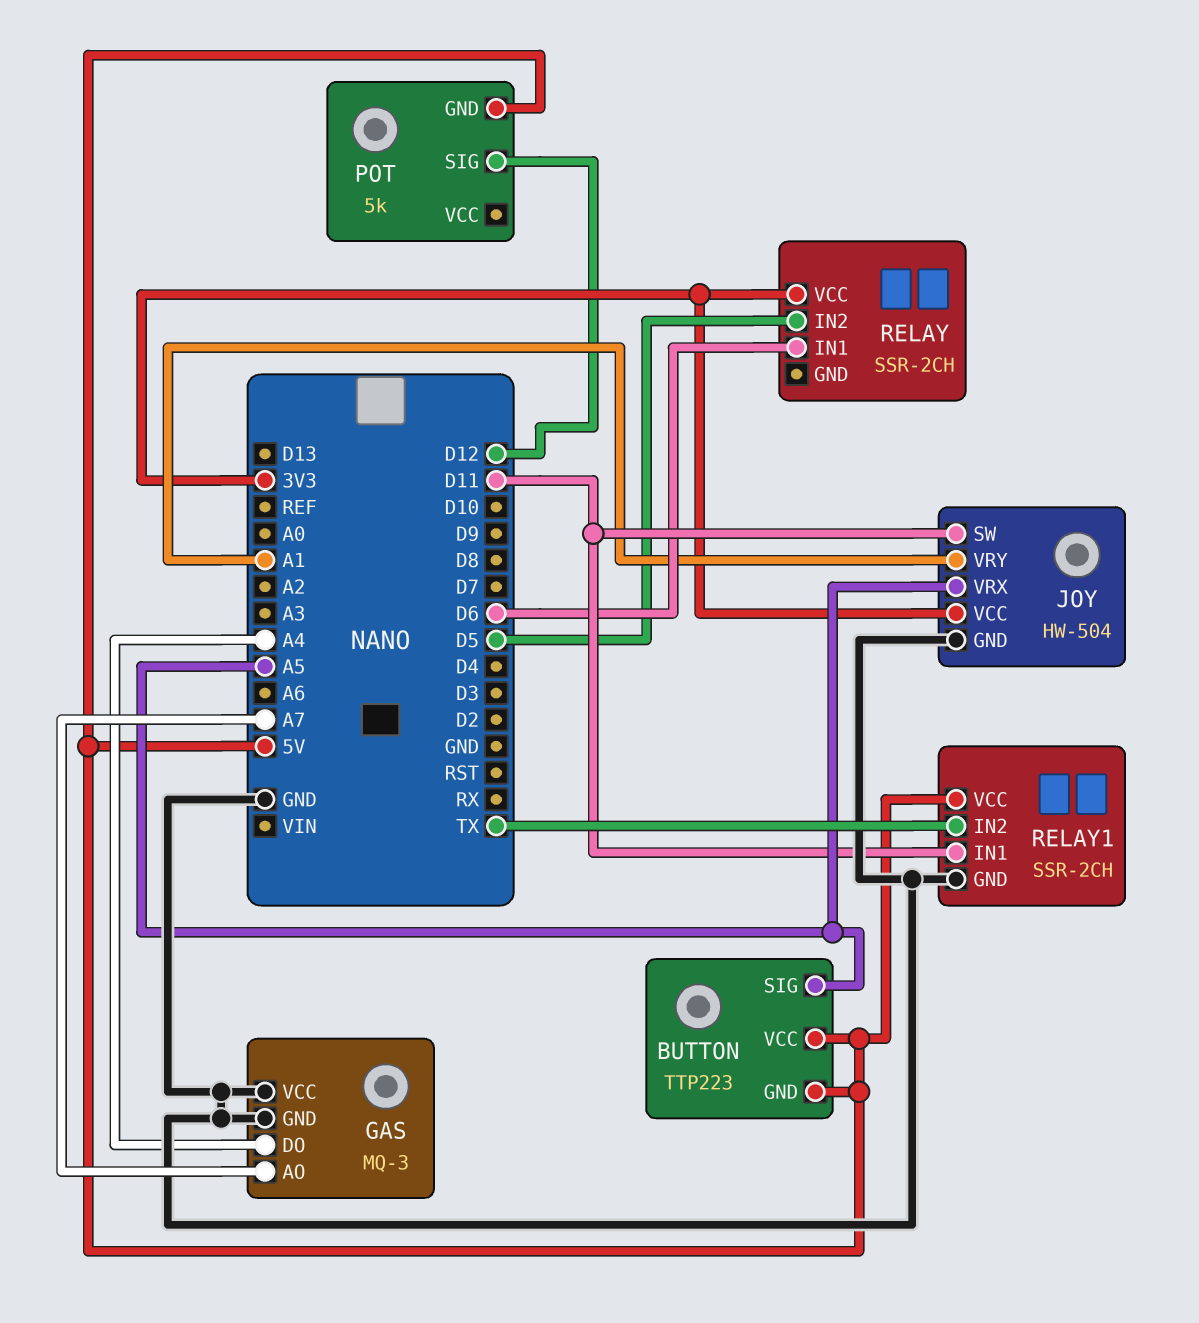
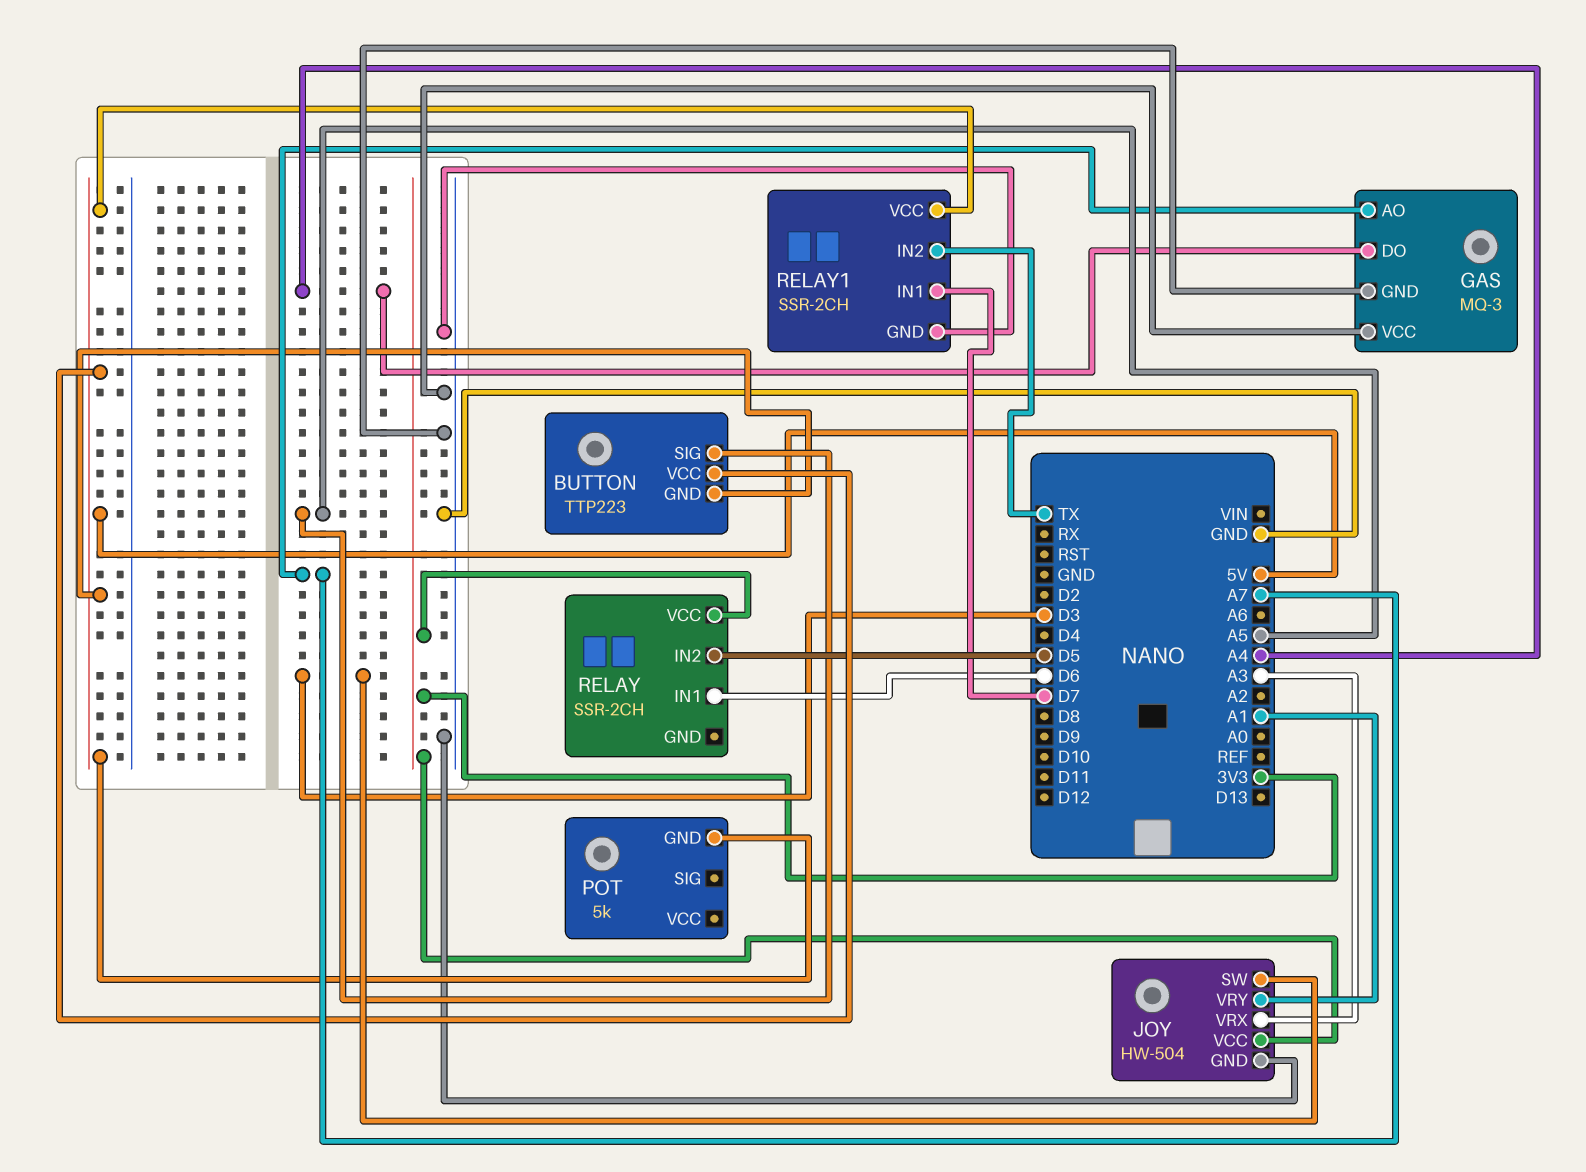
JOY pin SW: D11 -> D3
JOY pin VRX: A5 -> A3
POT pin SIG: D12 -> none
RELAY1 pin IN1: D11 -> D7

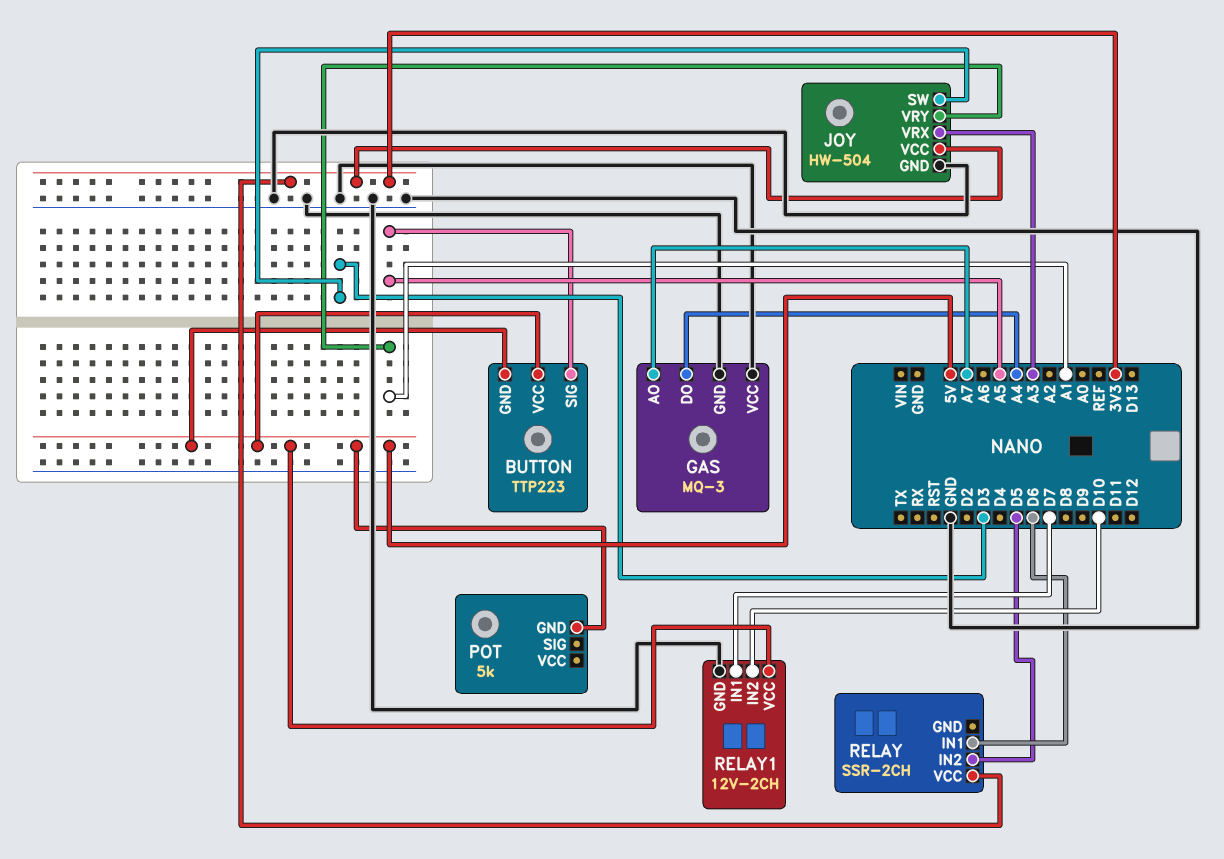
RELAY1: SSR-2CH -> 12V-2CH
RELAY1 pin IN2: TX -> D10

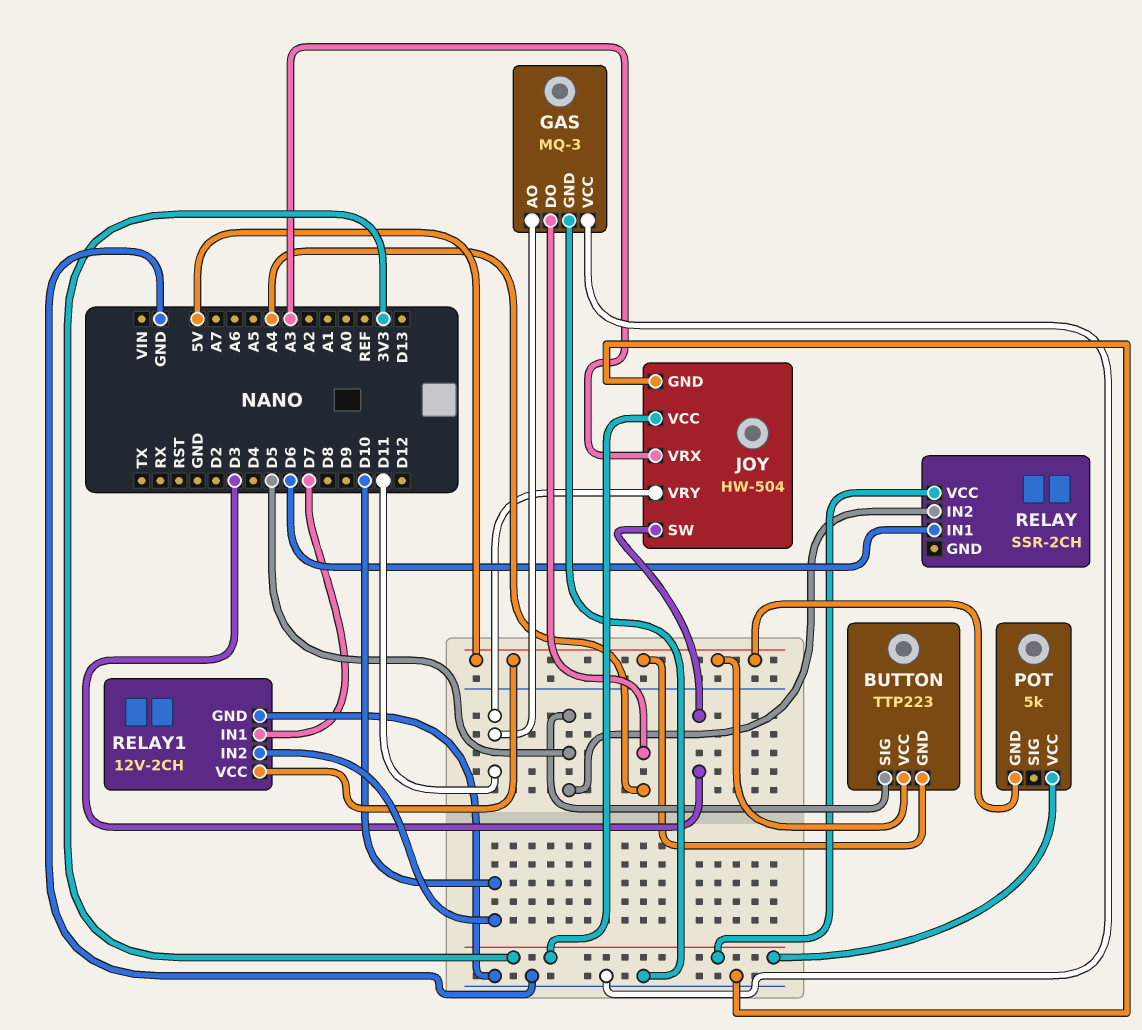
BUTTON pin SIG: A5 -> D5
GAS pin AO: A7 -> D11
JOY pin VRY: A1 -> D11
POT pin VCC: none -> 3V3

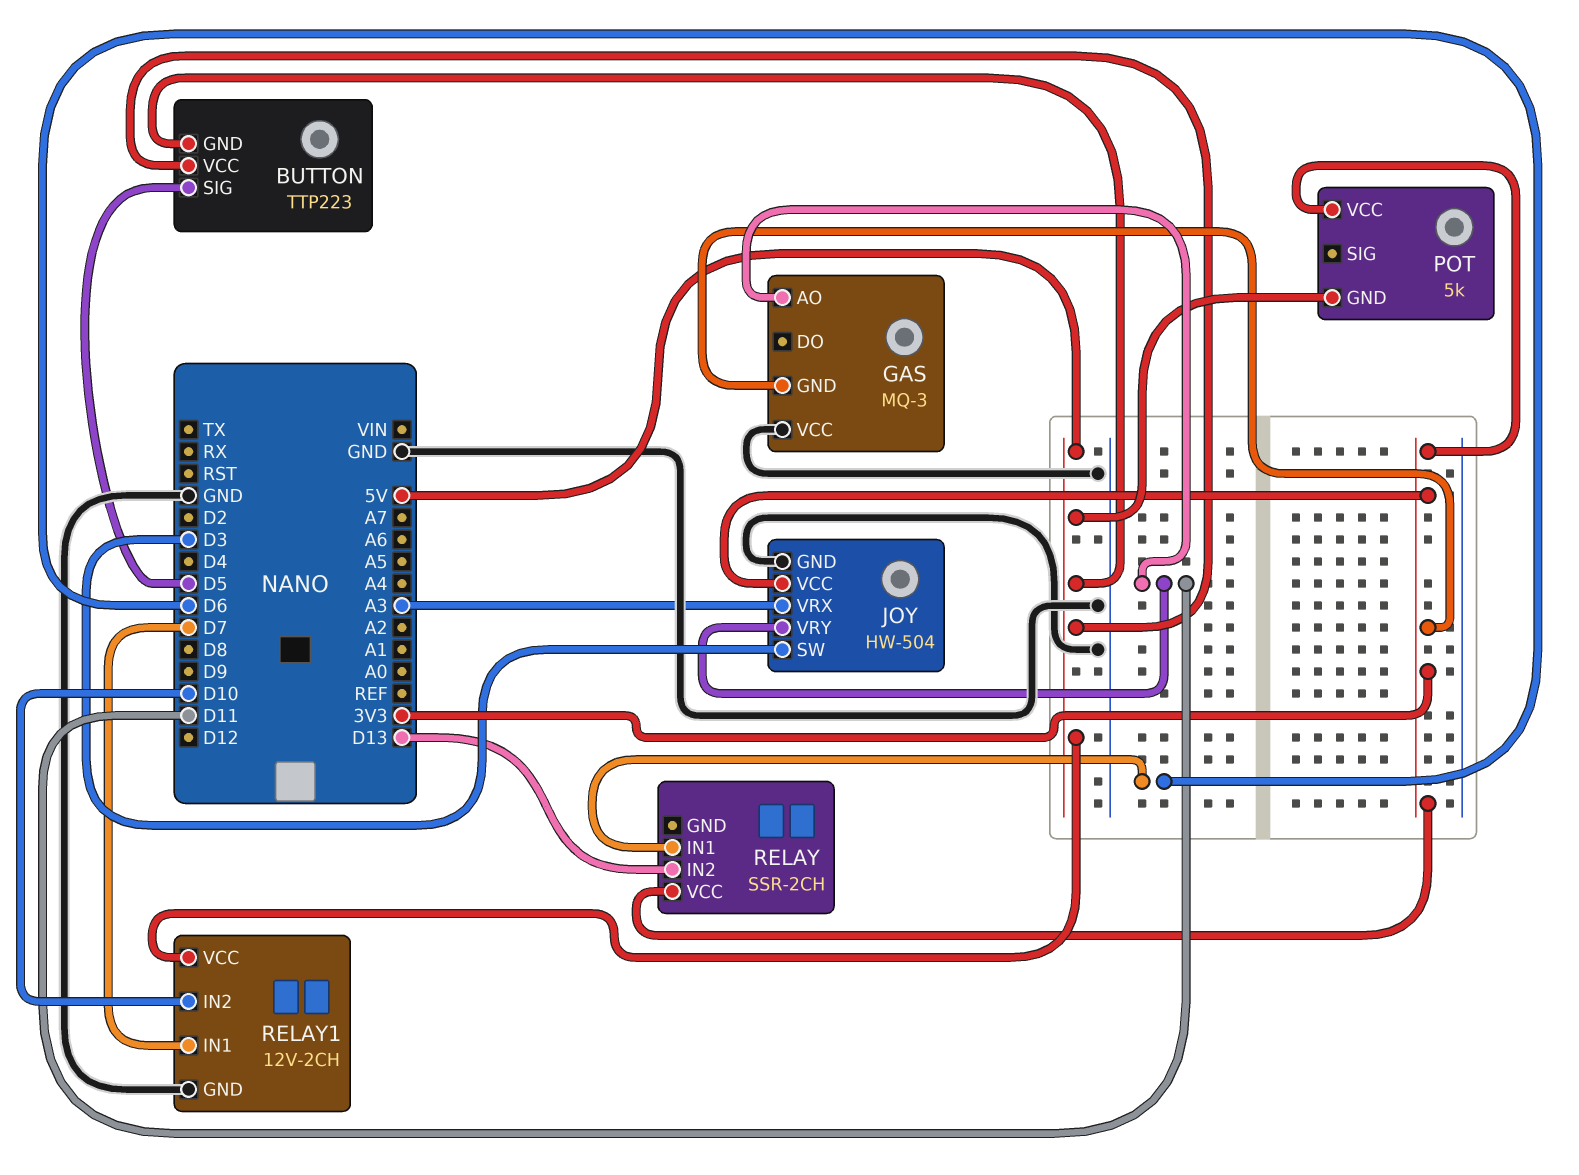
GAS pin DO: A4 -> none
GAS pin GND: GND -> 3V3
RELAY pin IN2: D5 -> D13

